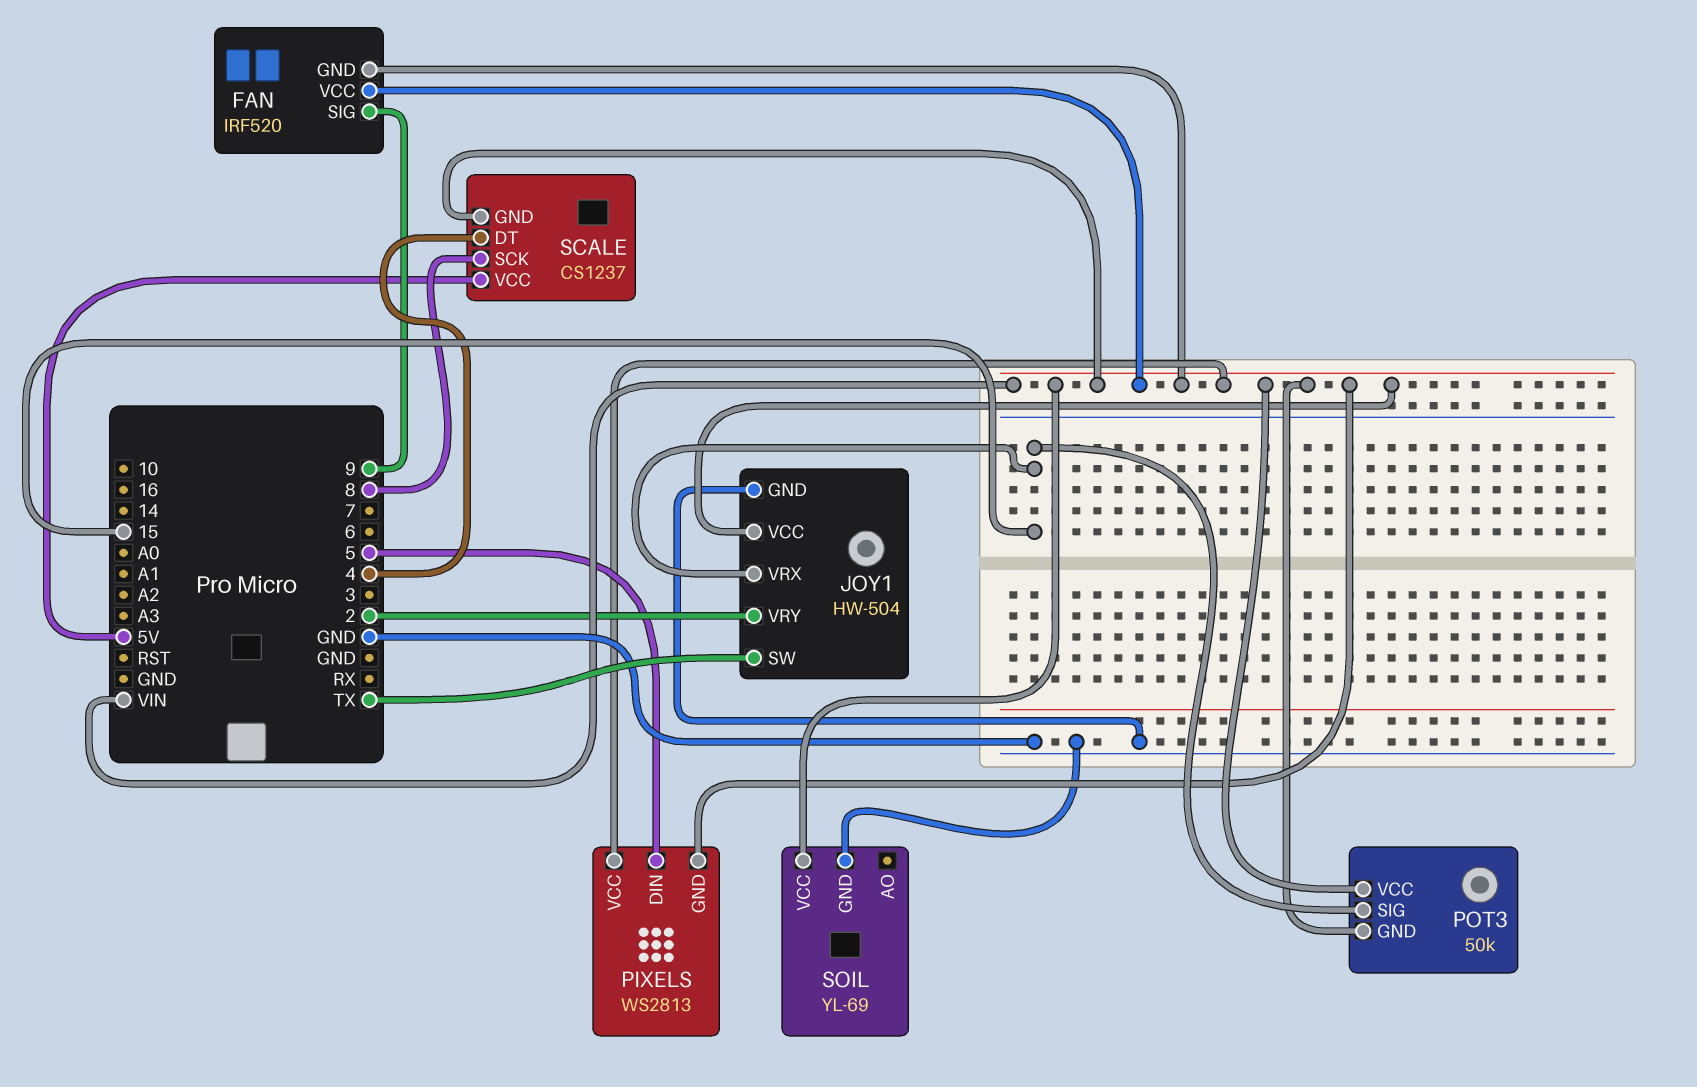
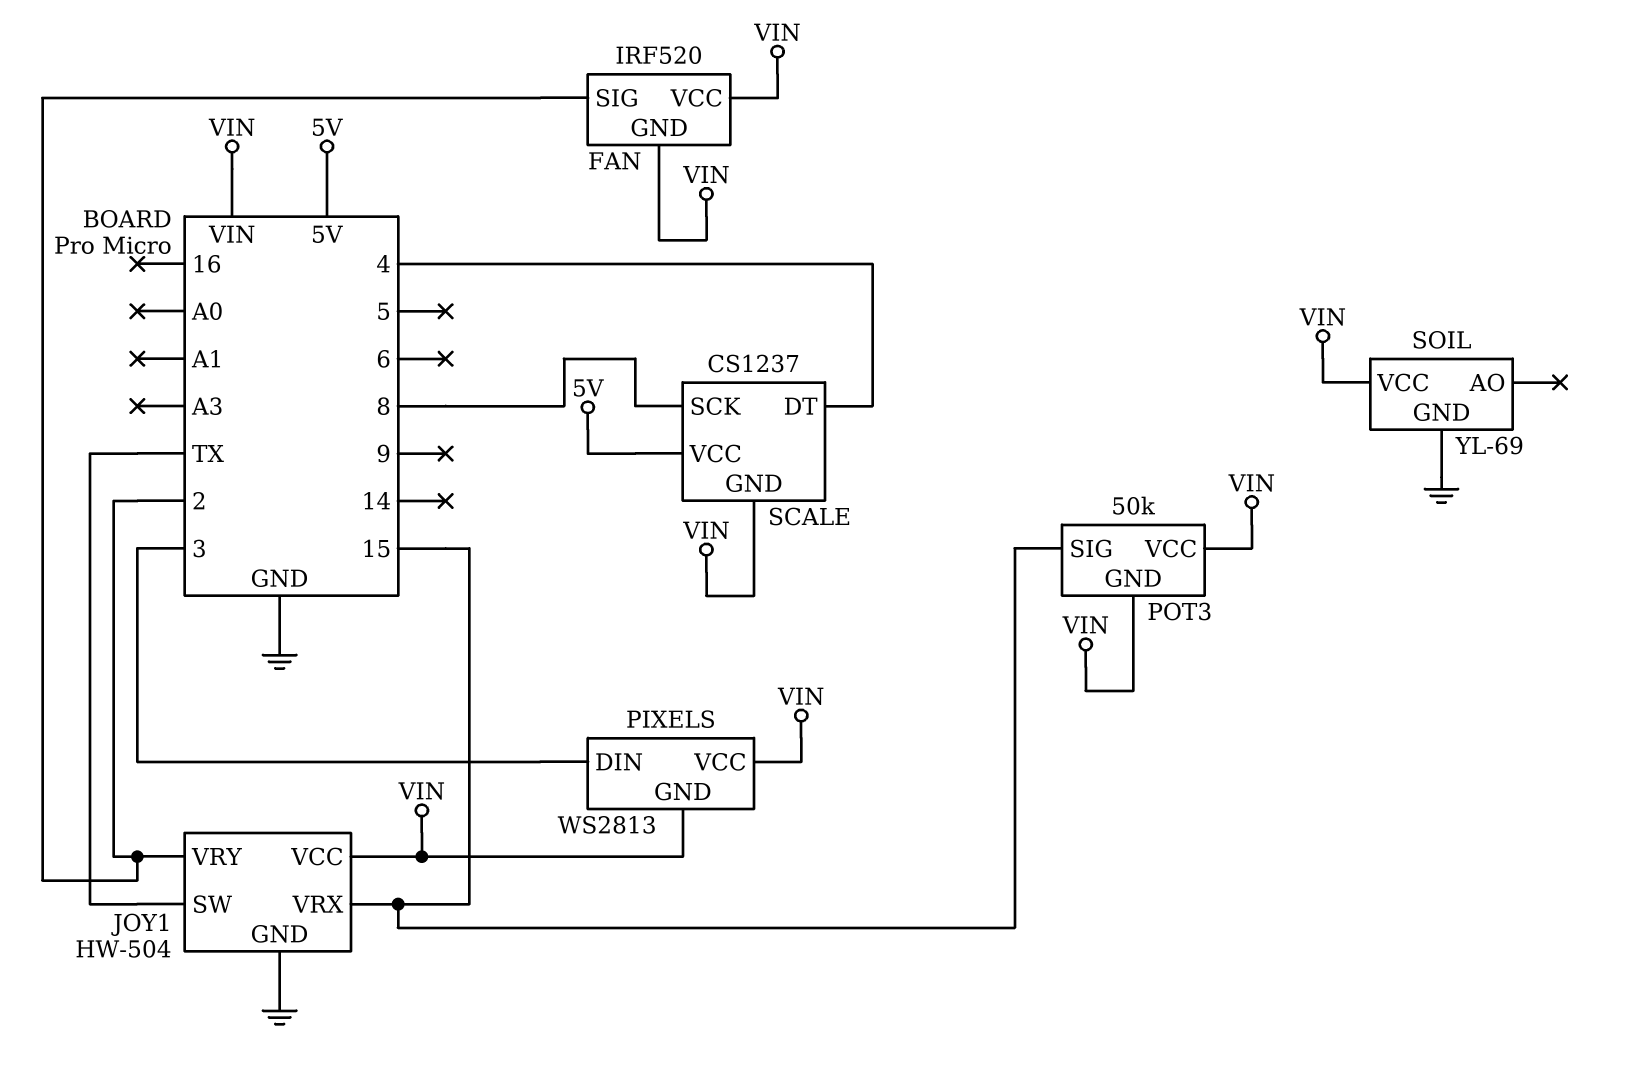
FAN pin SIG: 9 -> 2
PIXELS pin DIN: 5 -> 3

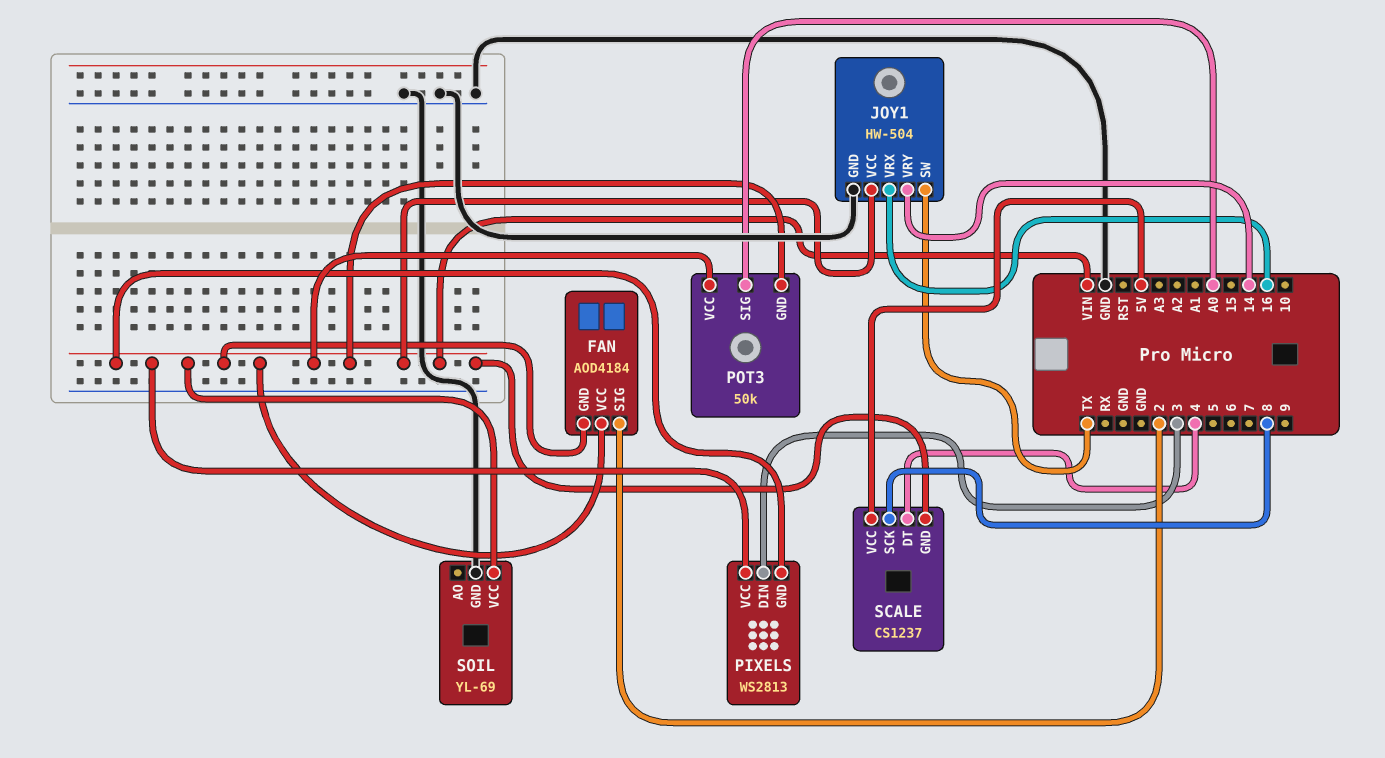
FAN: IRF520 -> AOD4184
JOY1 pin VRX: 15 -> 16
JOY1 pin VRY: 2 -> 14
POT3 pin SIG: 15 -> A0

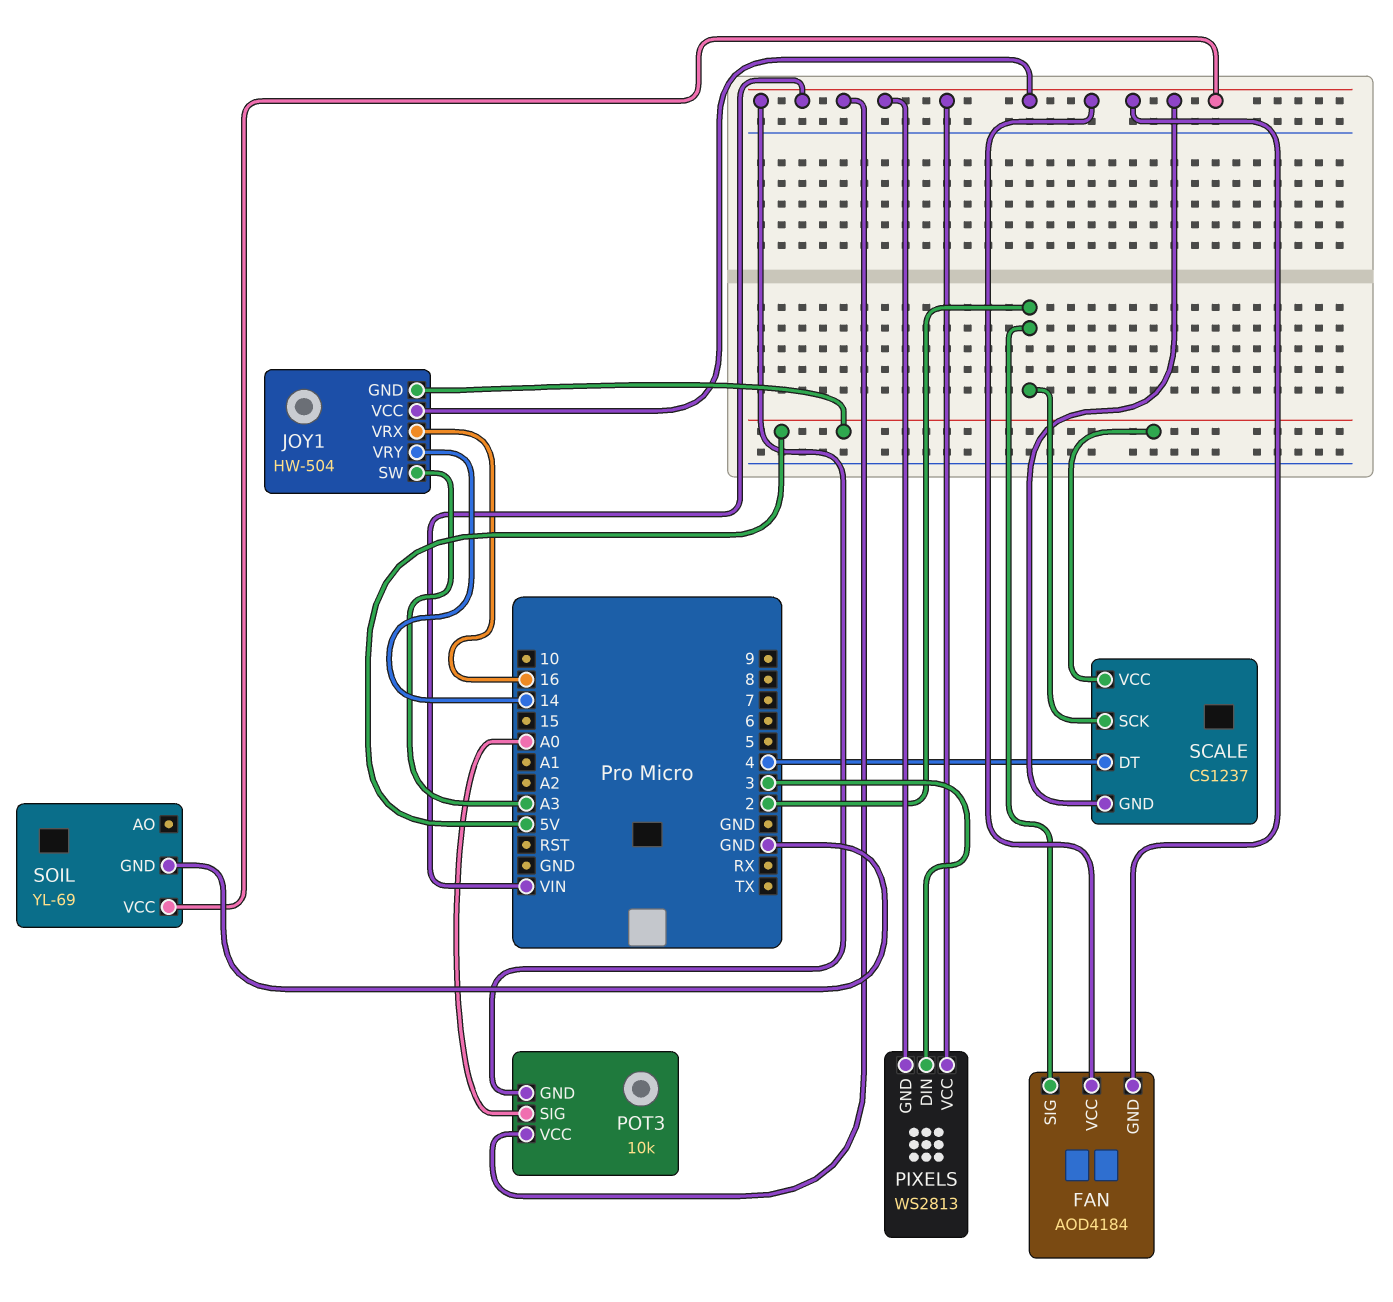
JOY1 pin GND: GND -> 5V
JOY1 pin SW: TX -> A3
POT3: 50k -> 10k
SCALE pin SCK: 8 -> 2

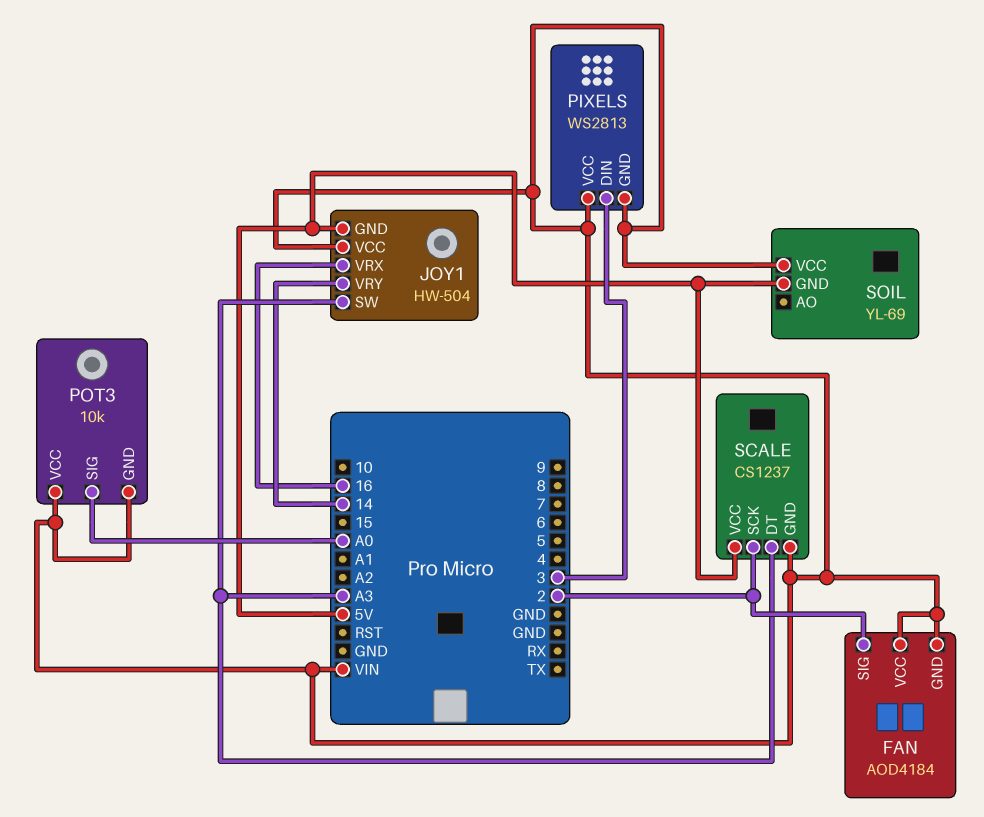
SCALE pin DT: 4 -> A3
SOIL pin GND: GND -> 5V

